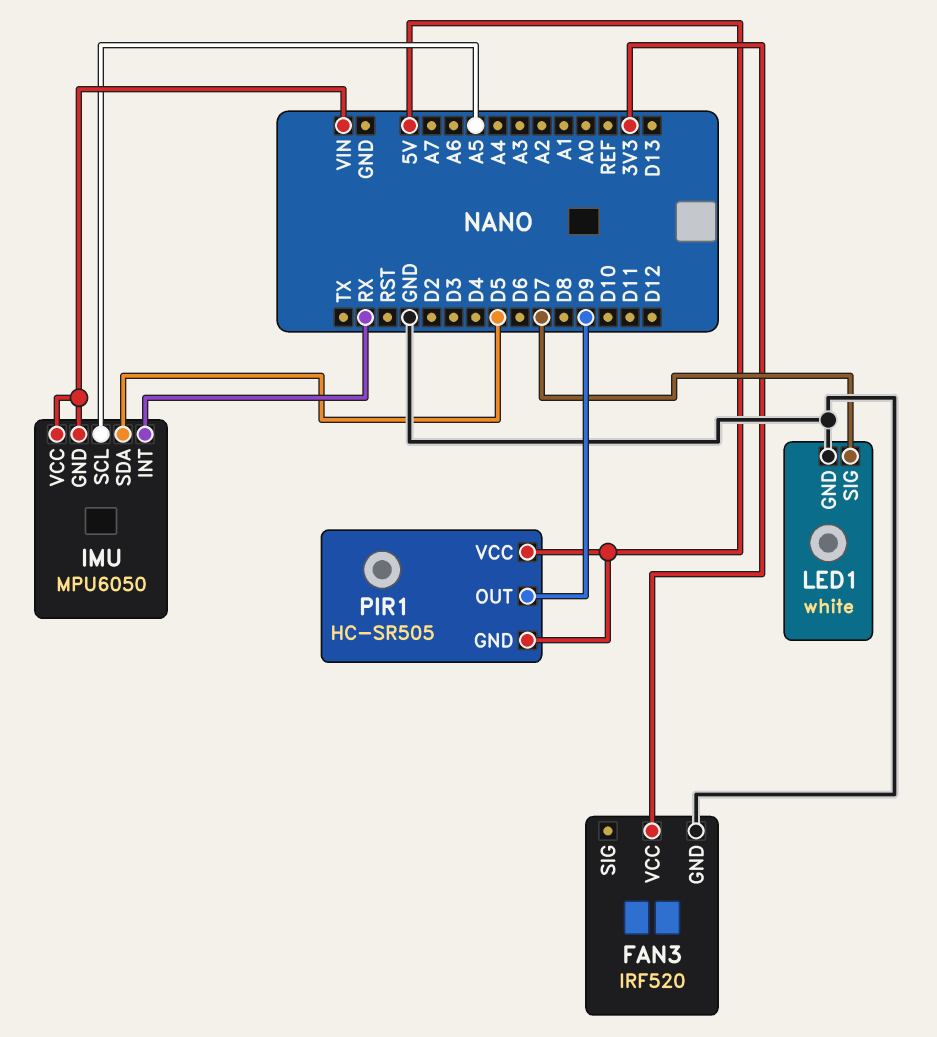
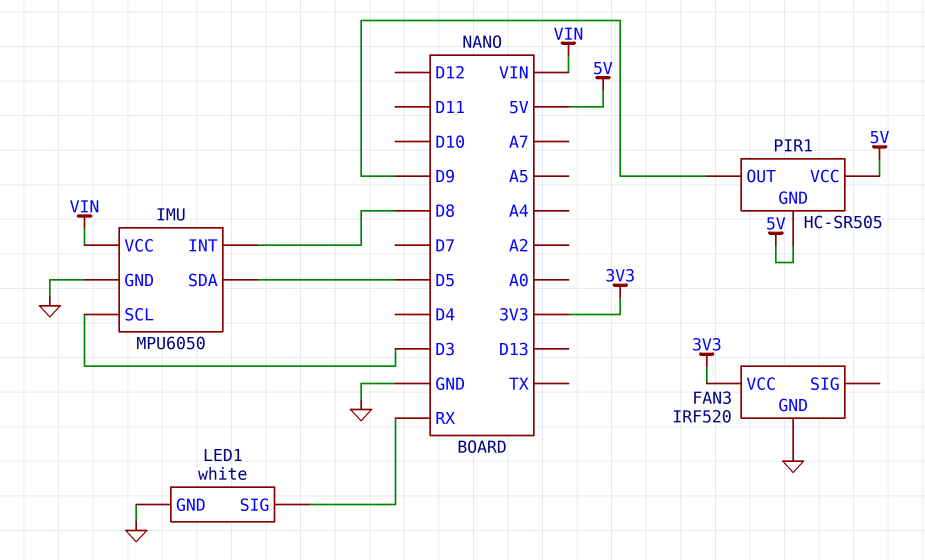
IMU pin GND: VIN -> GND
IMU pin INT: RX -> D8
IMU pin SCL: A5 -> D3
LED1 pin SIG: D7 -> RX

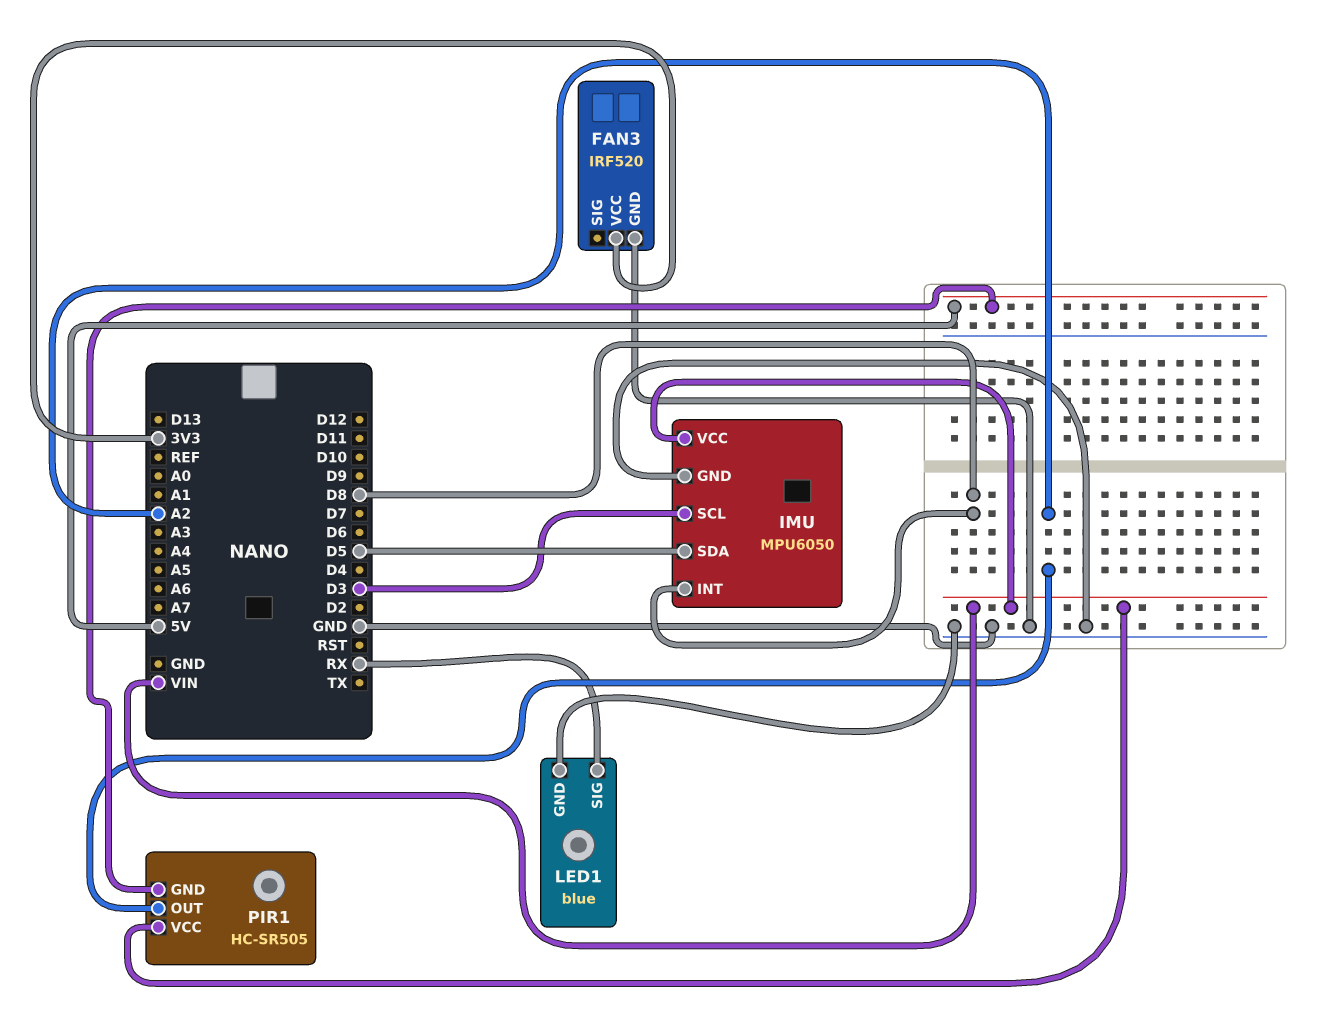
LED1: white -> blue
PIR1 pin OUT: D9 -> A2
PIR1 pin VCC: 5V -> VIN

